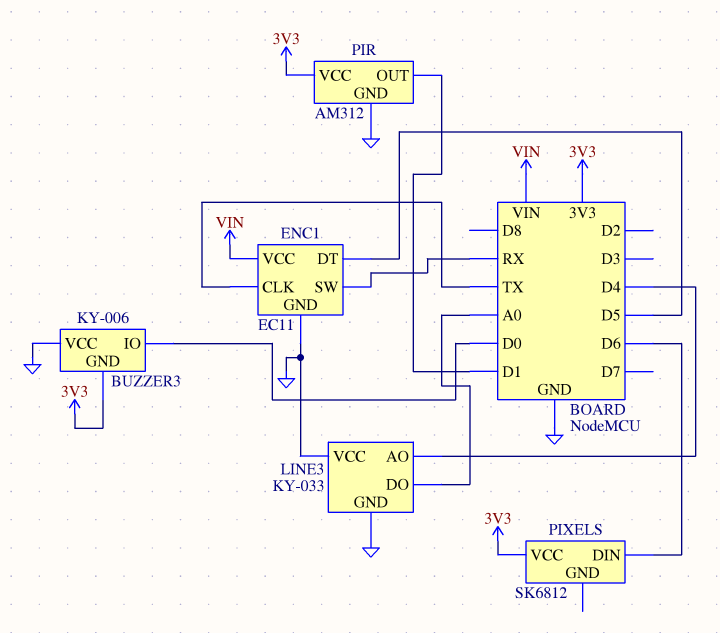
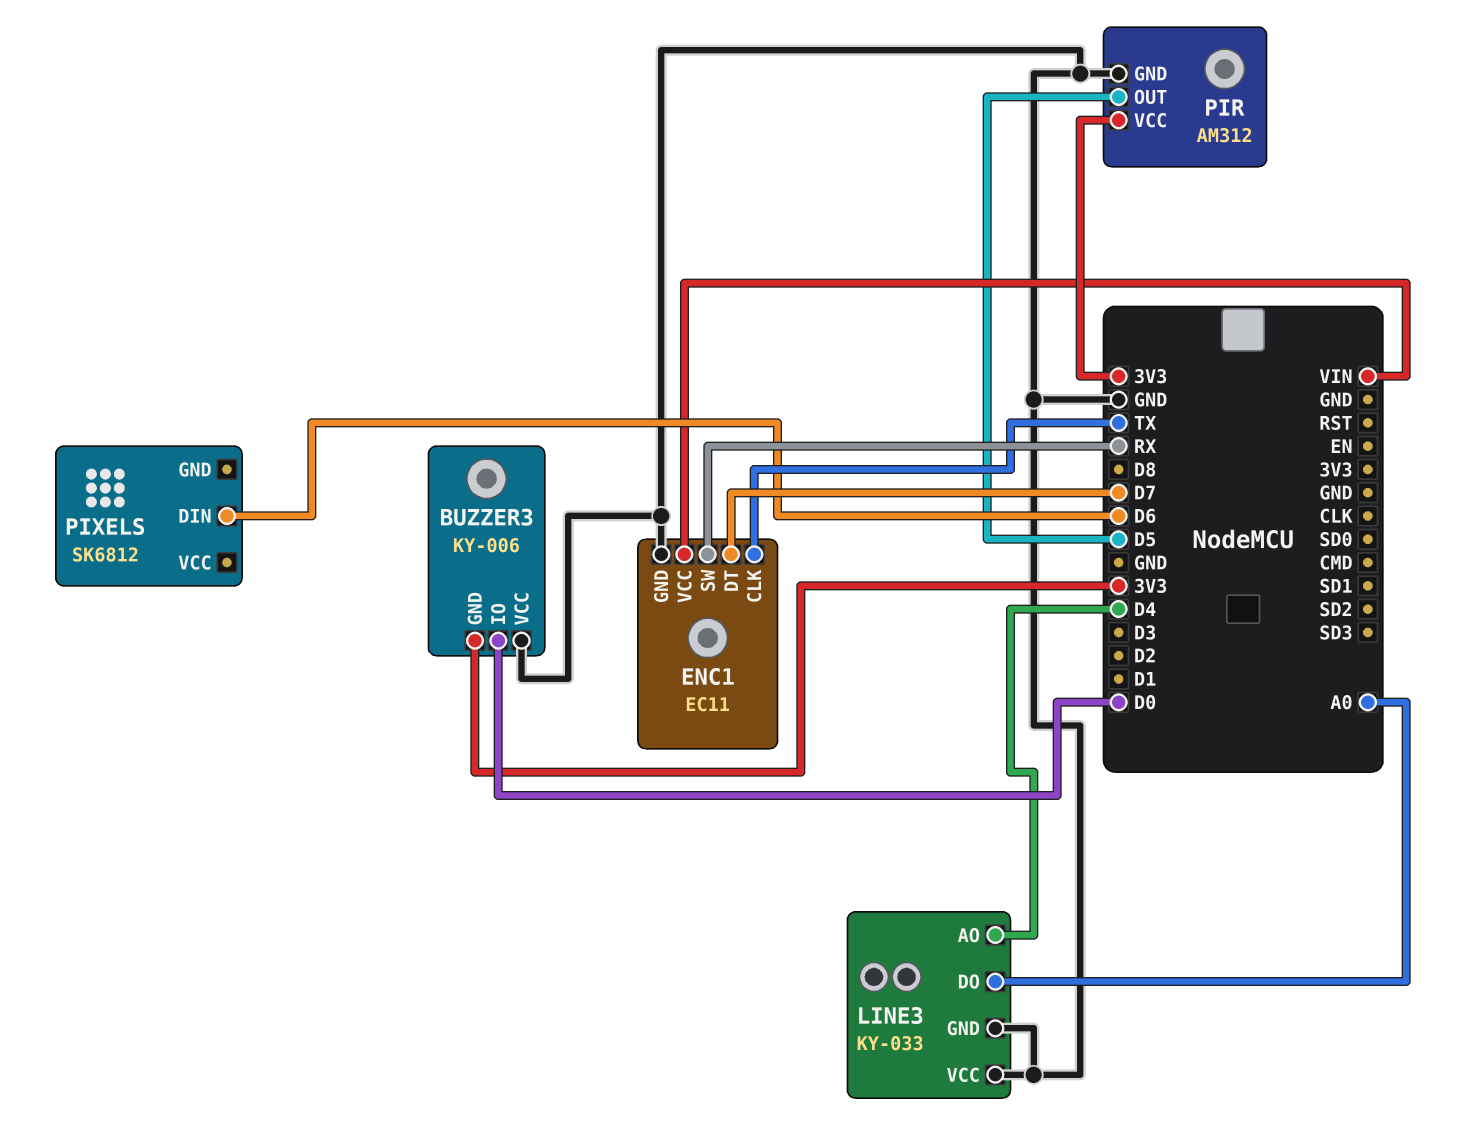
ENC1 pin DT: D5 -> D7
PIR pin OUT: D1 -> D5
PIXELS pin VCC: 3V3 -> none

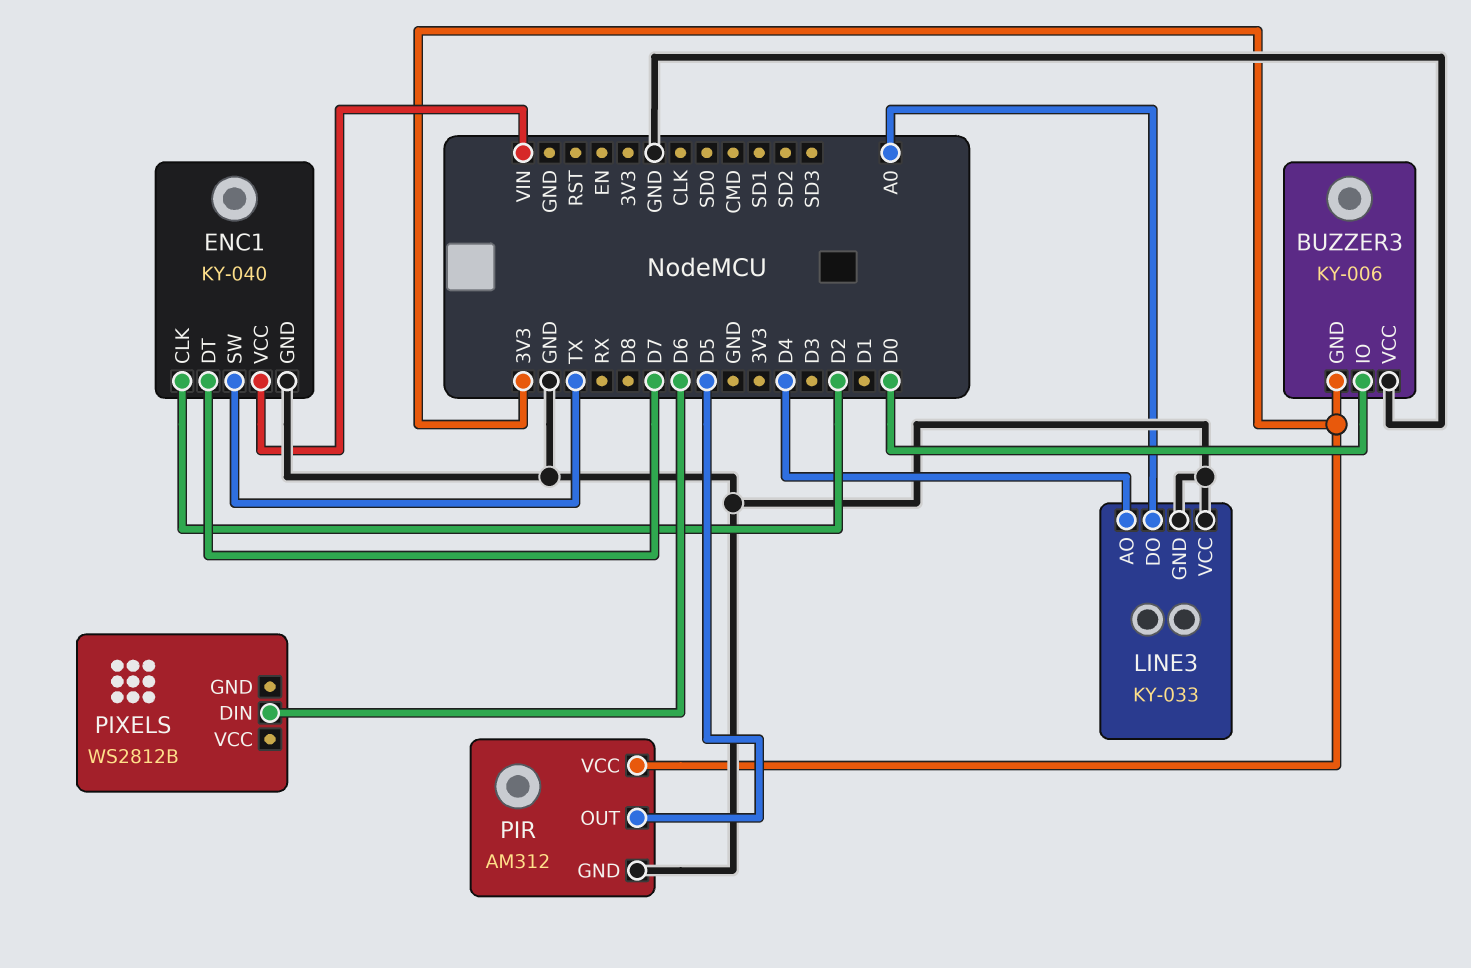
ENC1: EC11 -> KY-040
ENC1 pin CLK: TX -> D2
ENC1 pin SW: RX -> TX
PIXELS: SK6812 -> WS2812B

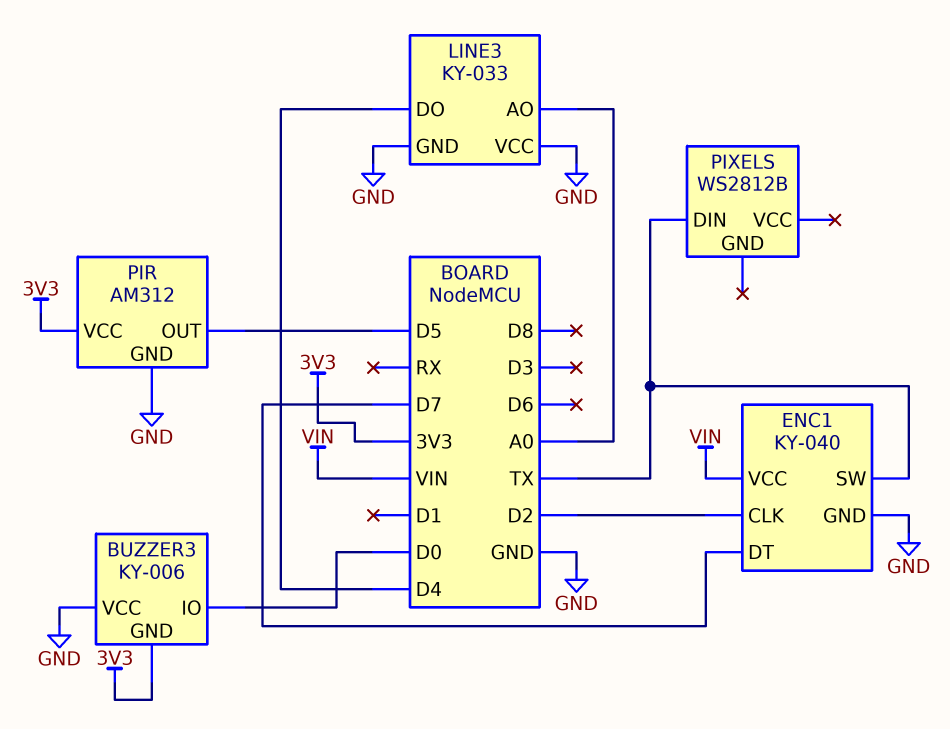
LINE3 pin AO: D4 -> A0
LINE3 pin DO: A0 -> D4
PIXELS pin DIN: D6 -> TX

